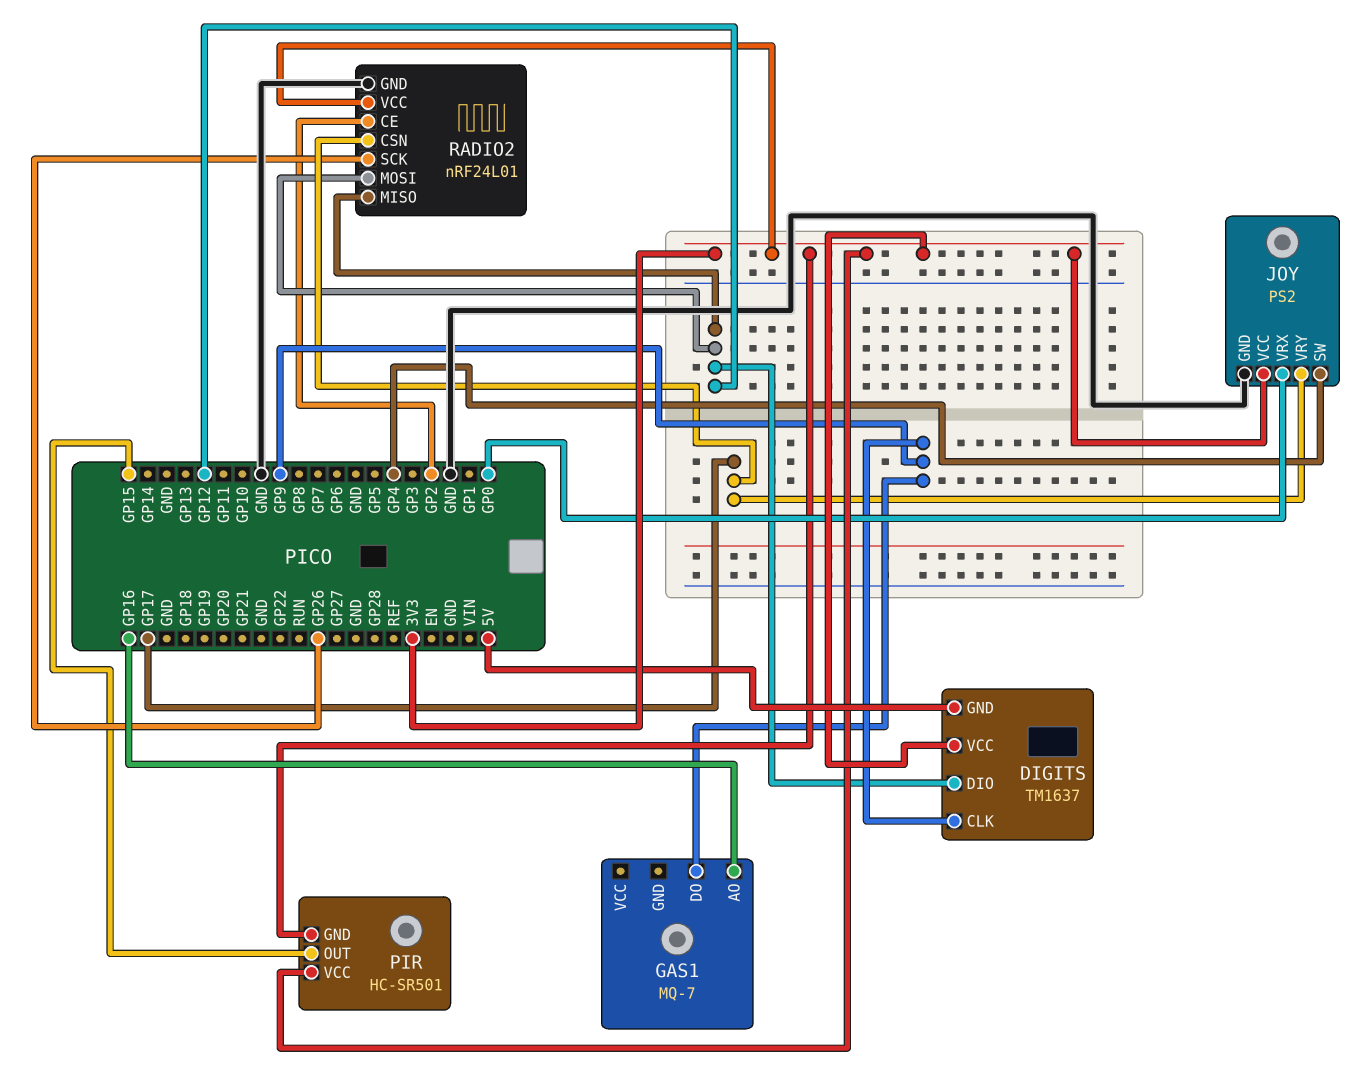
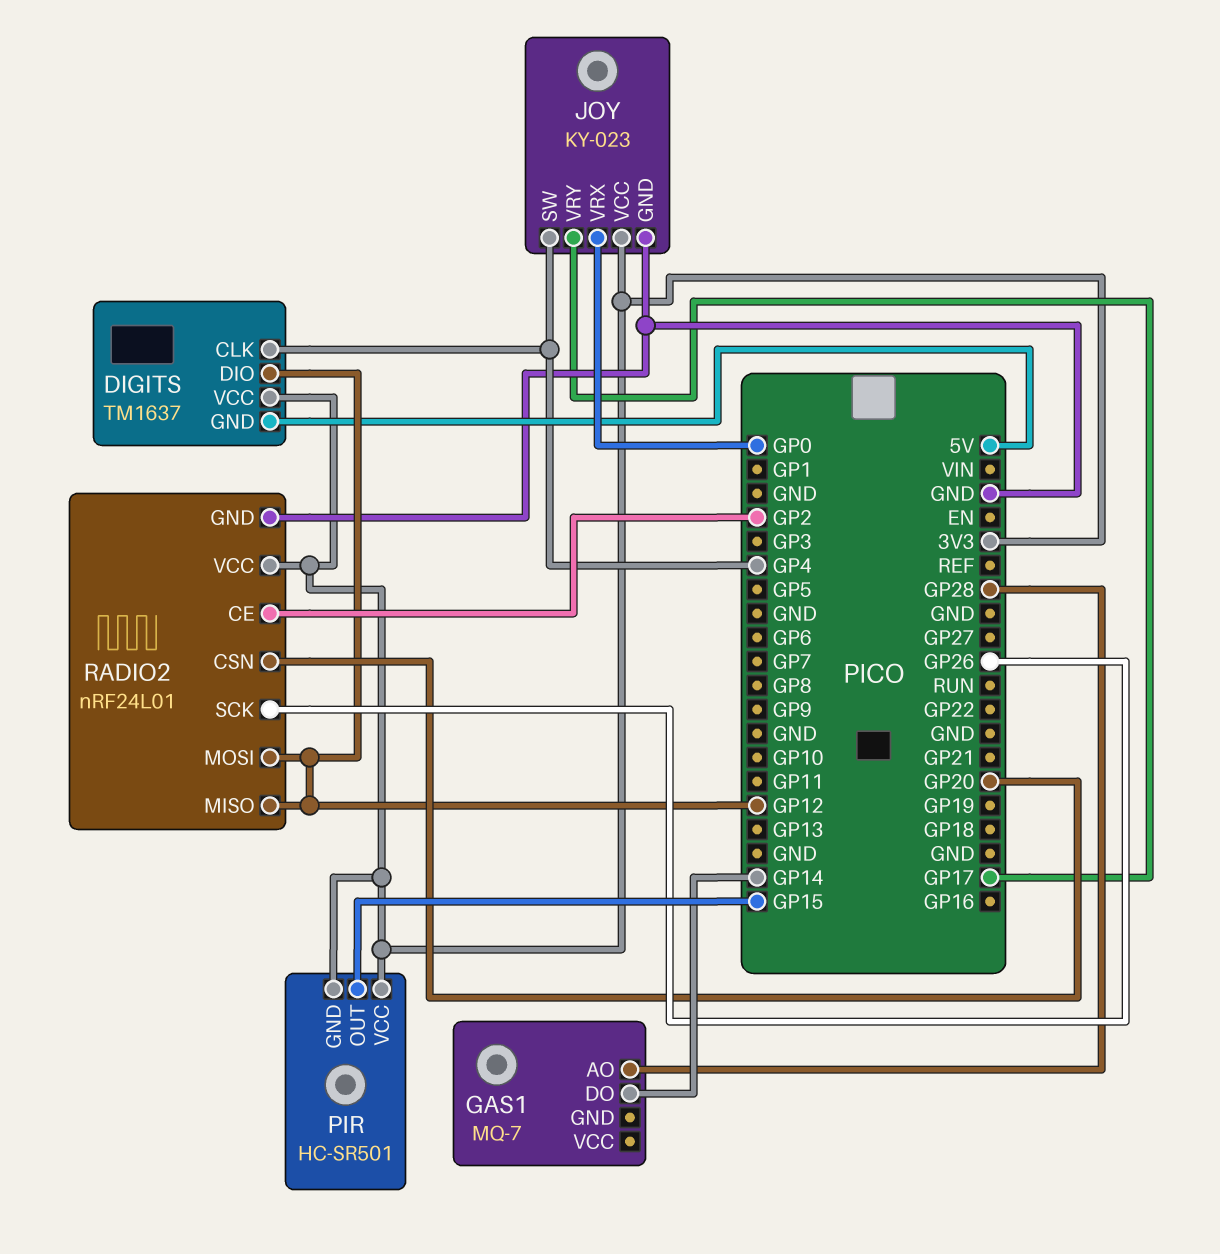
DIGITS pin CLK: GP9 -> GP4
GAS1 pin AO: GP16 -> GP28
GAS1 pin DO: GP9 -> GP14
JOY: PS2 -> KY-023
RADIO2 pin CSN: GP17 -> GP20

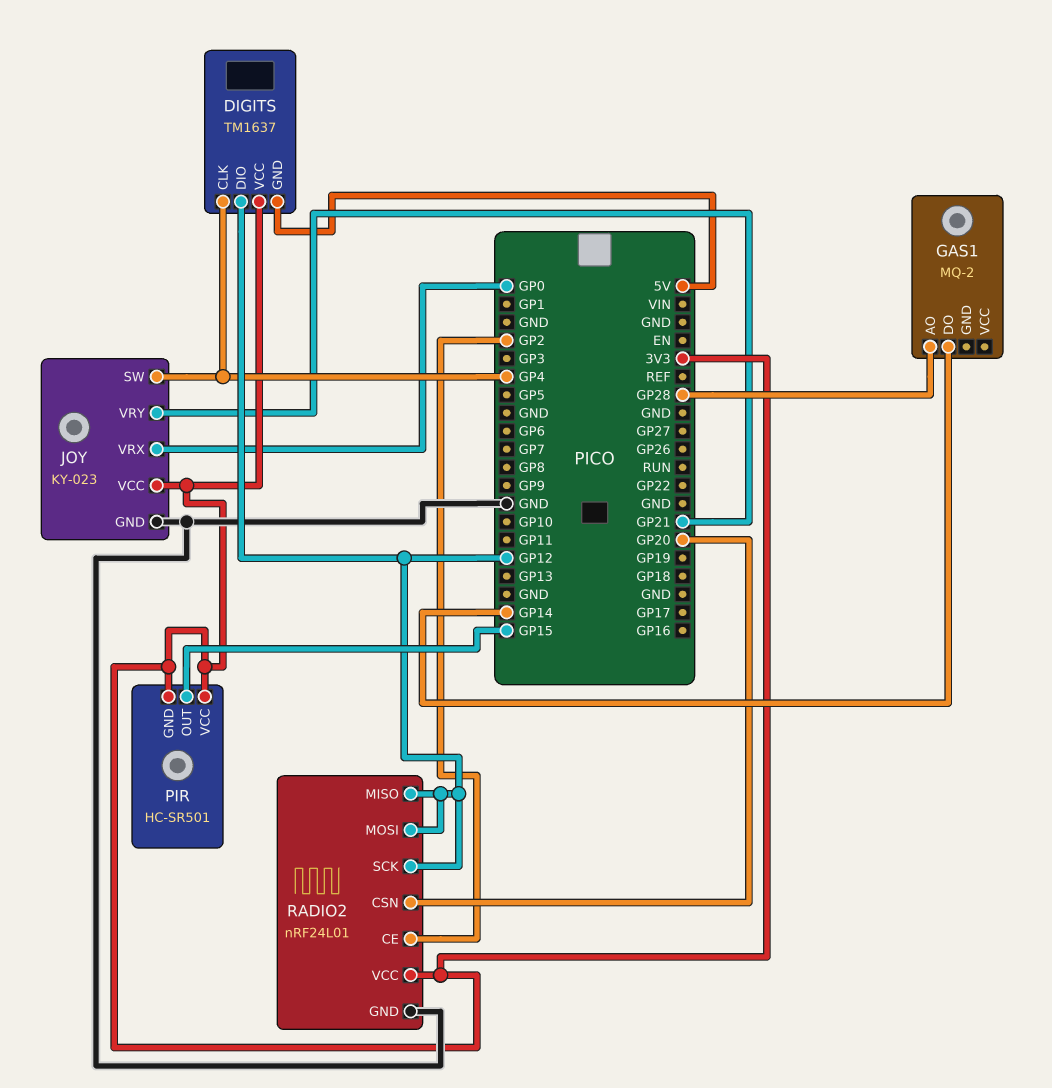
GAS1: MQ-7 -> MQ-2
JOY pin VRY: GP17 -> GP21
RADIO2 pin SCK: GP26 -> GP12

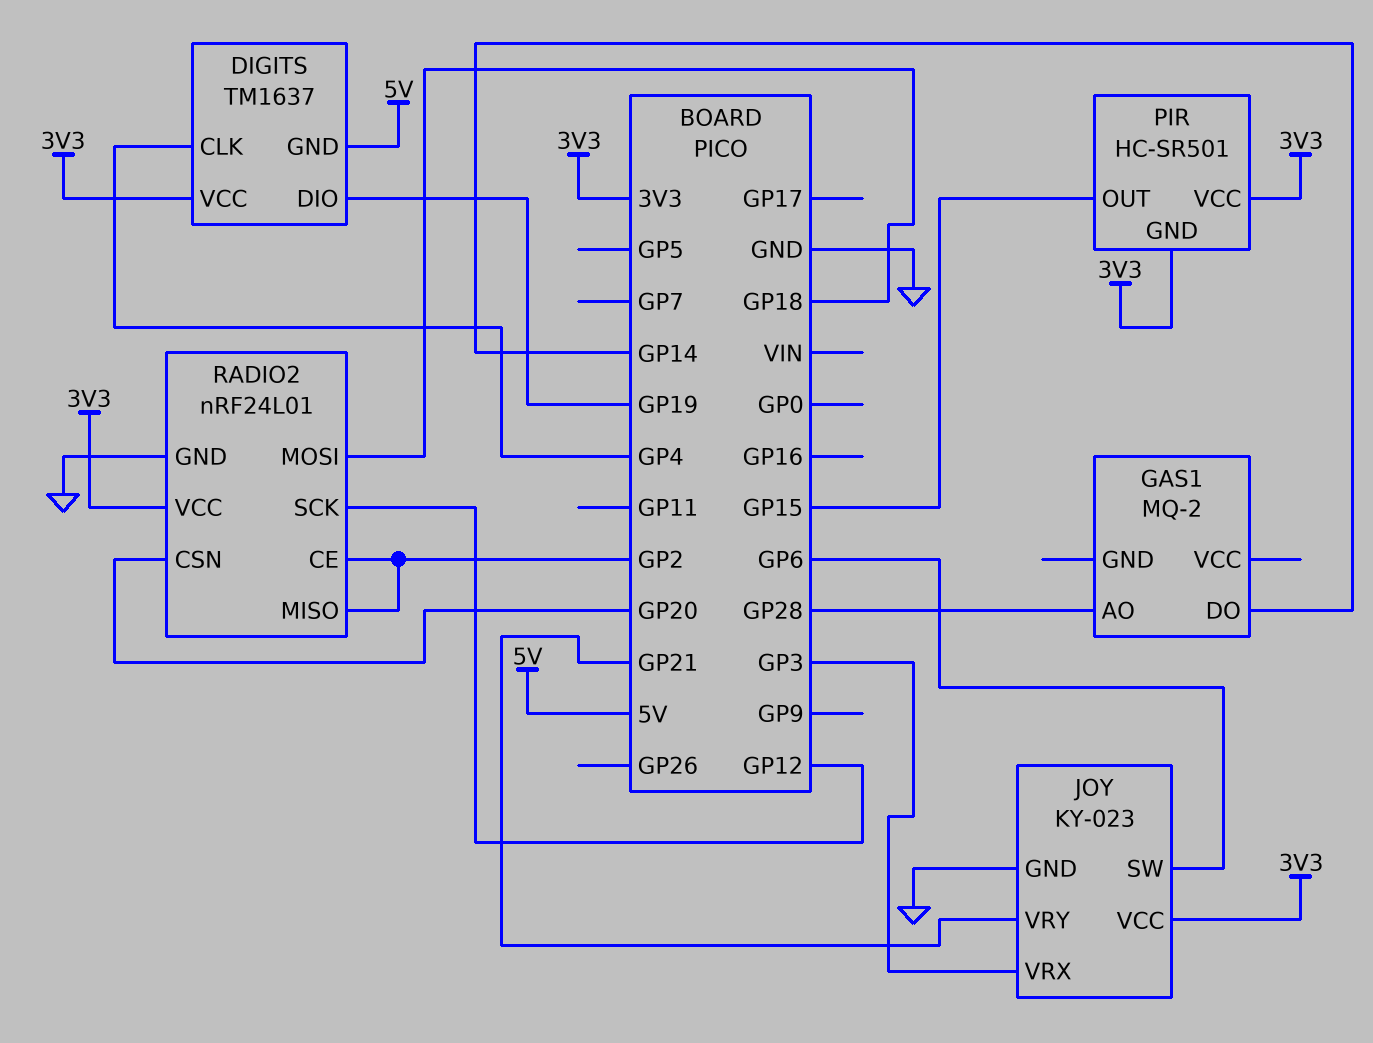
DIGITS pin DIO: GP12 -> GP19
JOY pin SW: GP4 -> GP6
JOY pin VRX: GP0 -> GP3
RADIO2 pin MISO: GP12 -> GP2
RADIO2 pin MOSI: GP12 -> GP18

